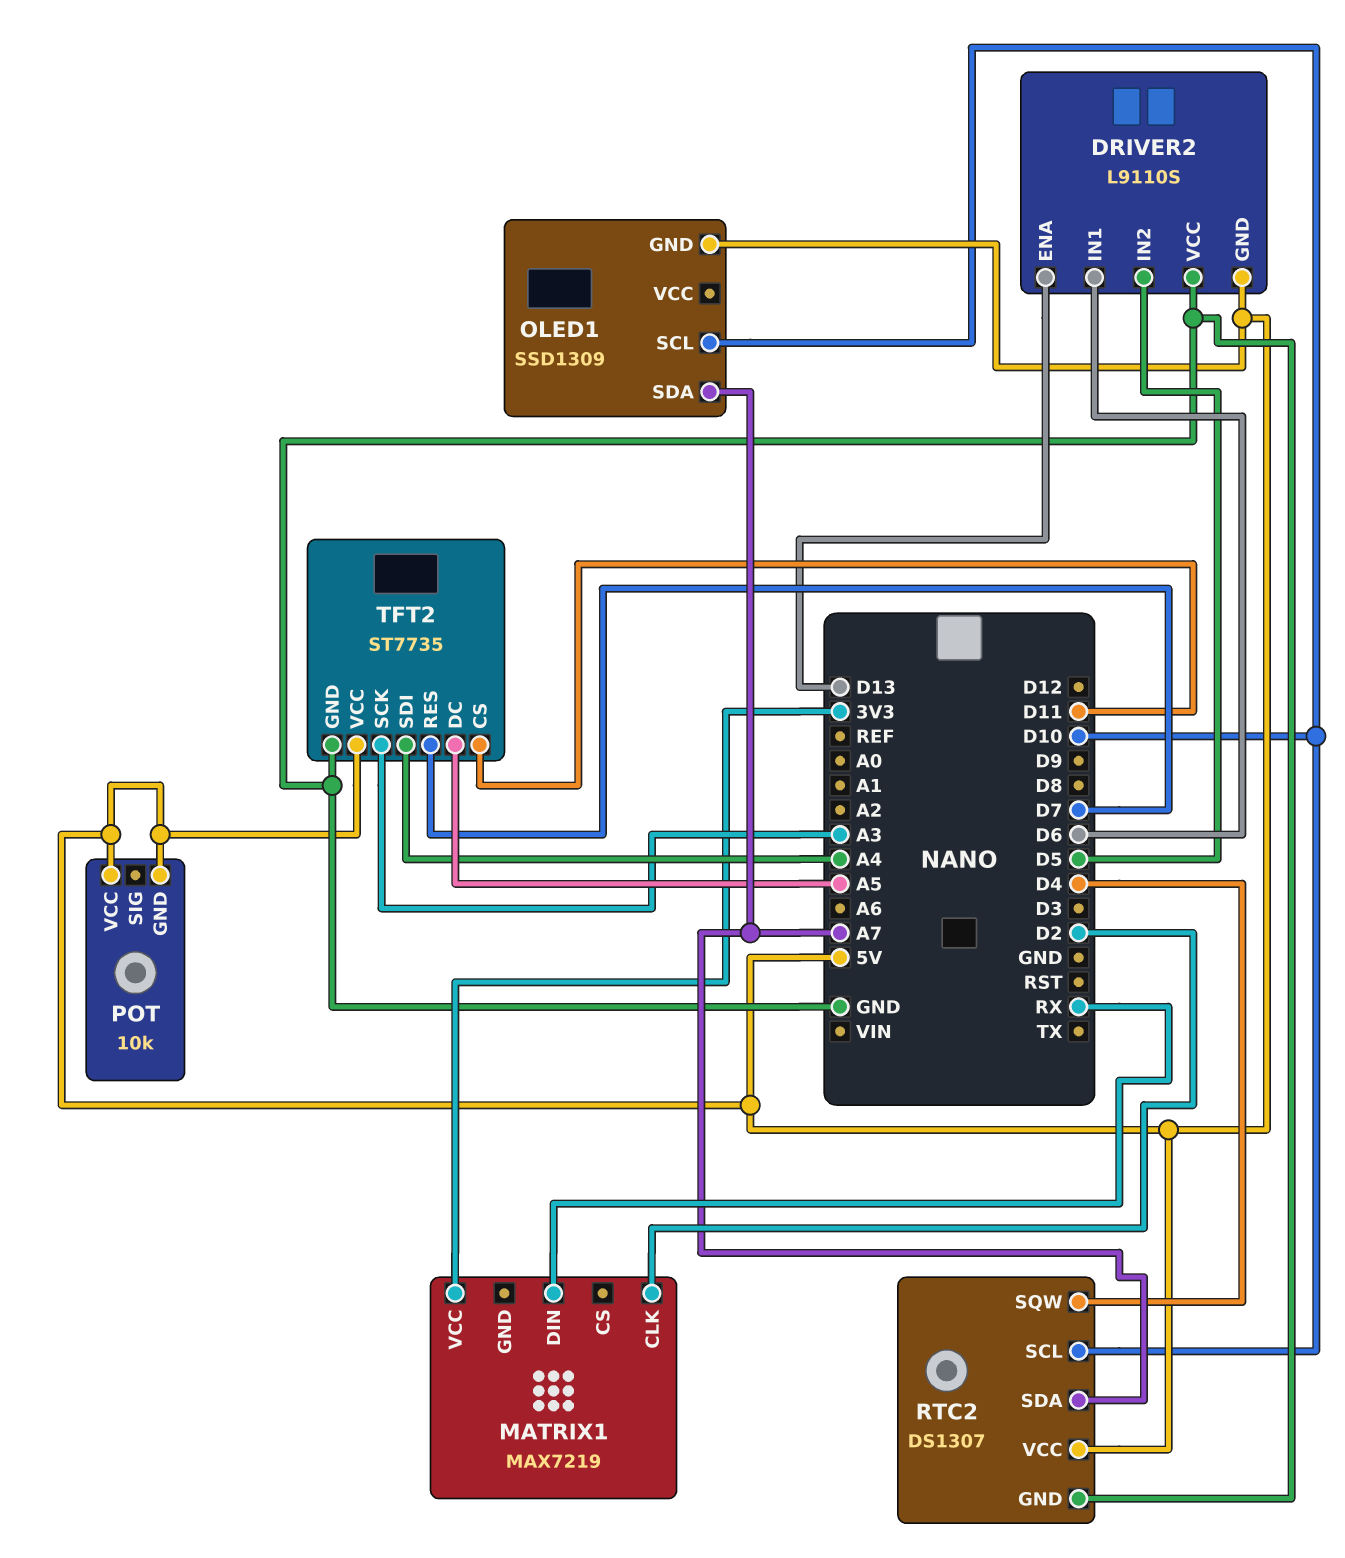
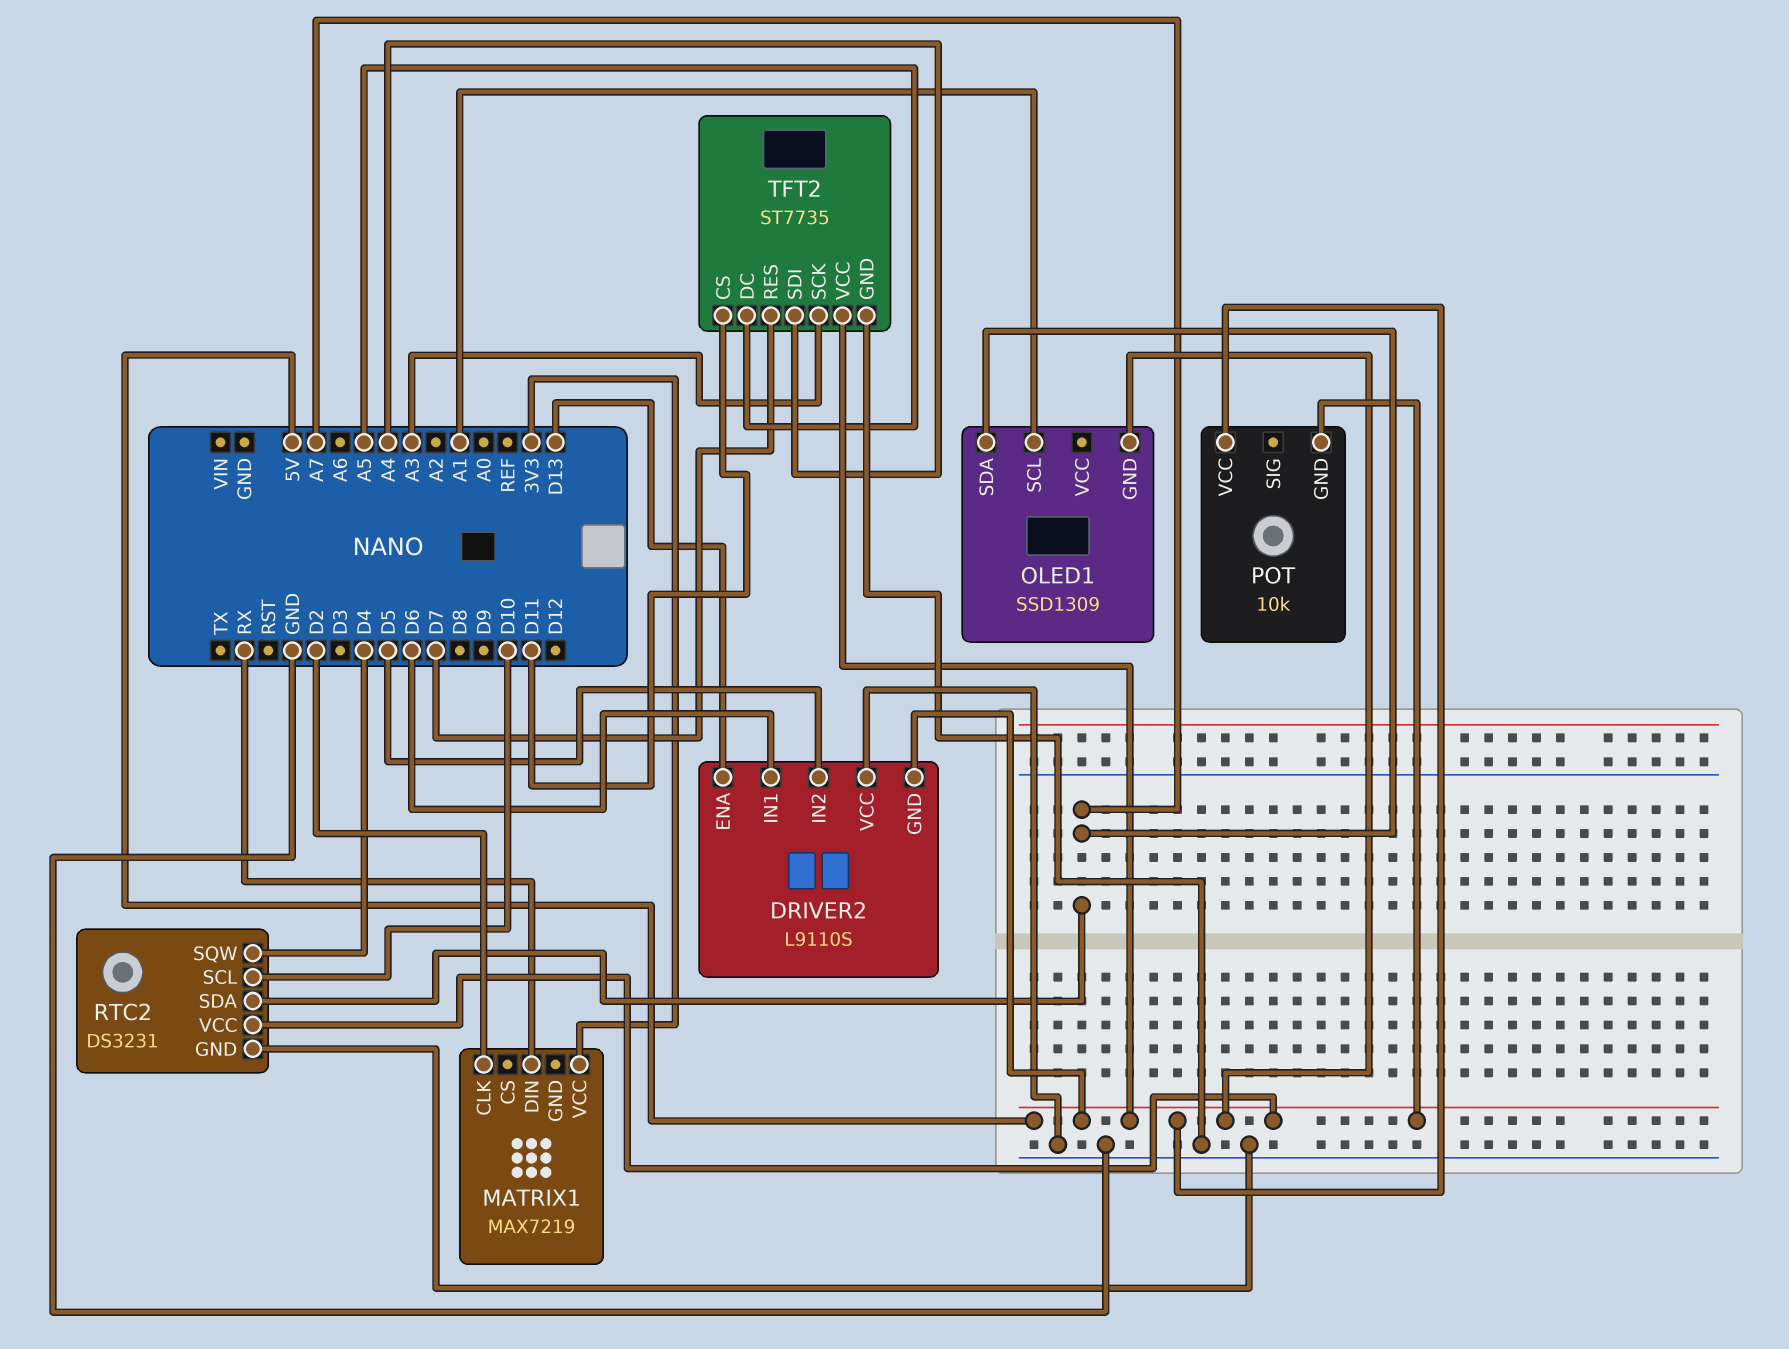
OLED1 pin SCL: D10 -> A1
RTC2: DS1307 -> DS3231

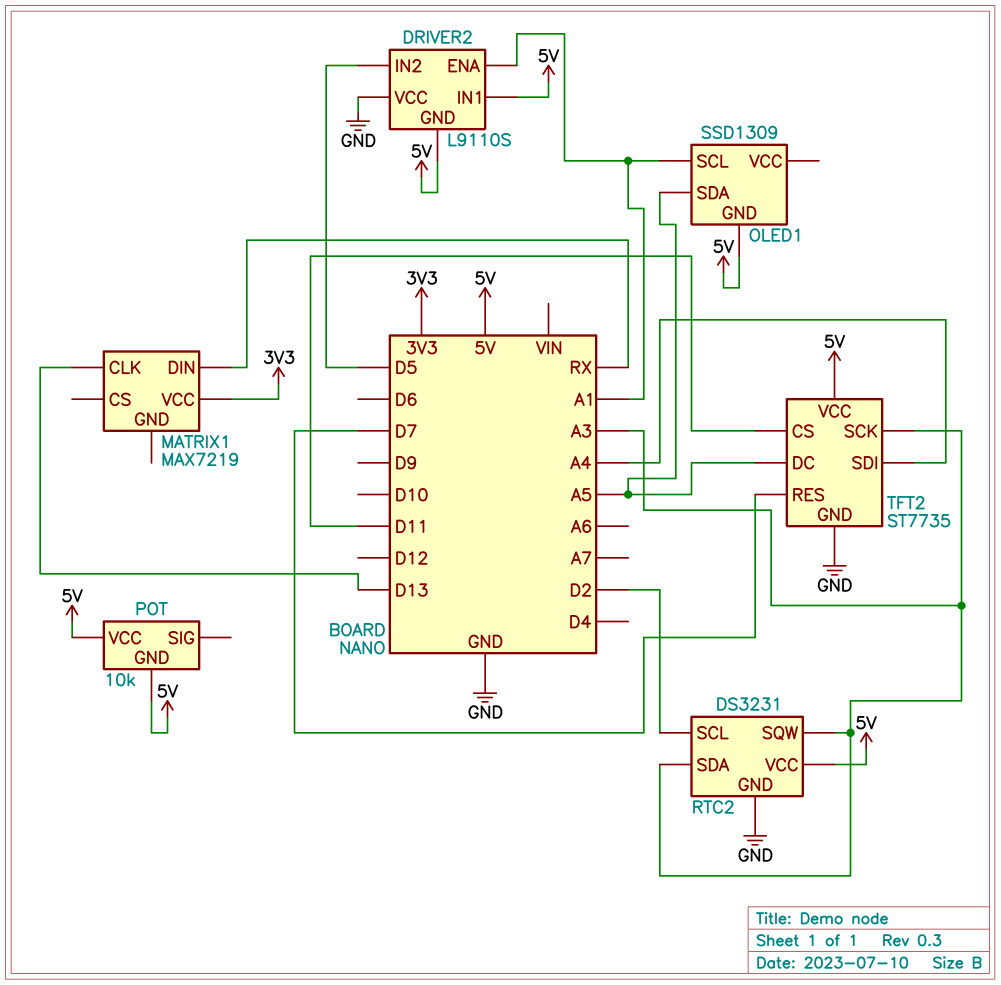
DRIVER2 pin ENA: D13 -> A1
DRIVER2 pin IN1: D6 -> 5V
MATRIX1 pin CLK: D2 -> D13
OLED1 pin SDA: A7 -> A5
RTC2 pin SCL: D10 -> D2
RTC2 pin SDA: A7 -> A3
RTC2 pin SQW: D4 -> A3

